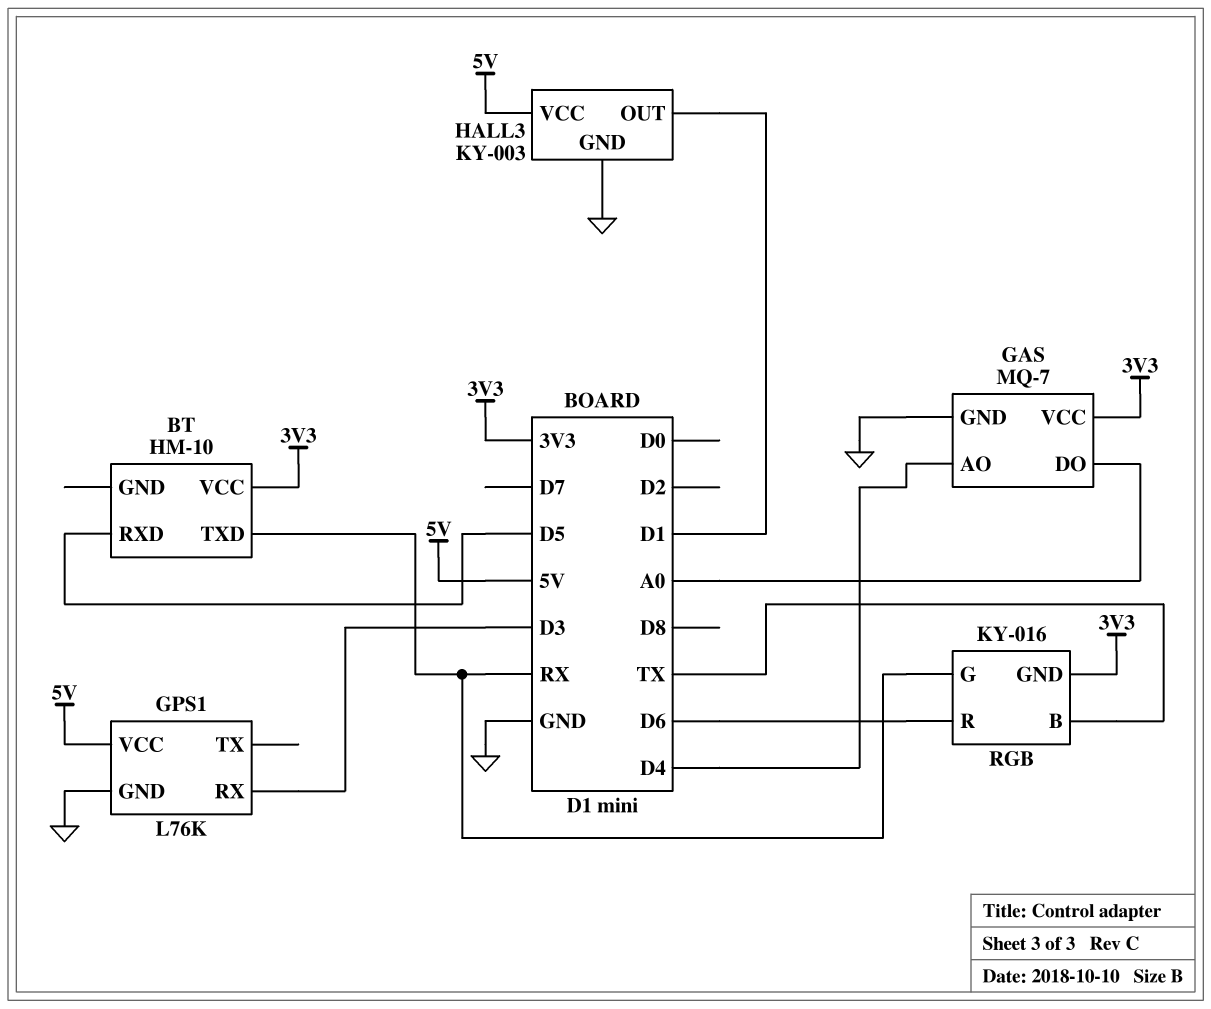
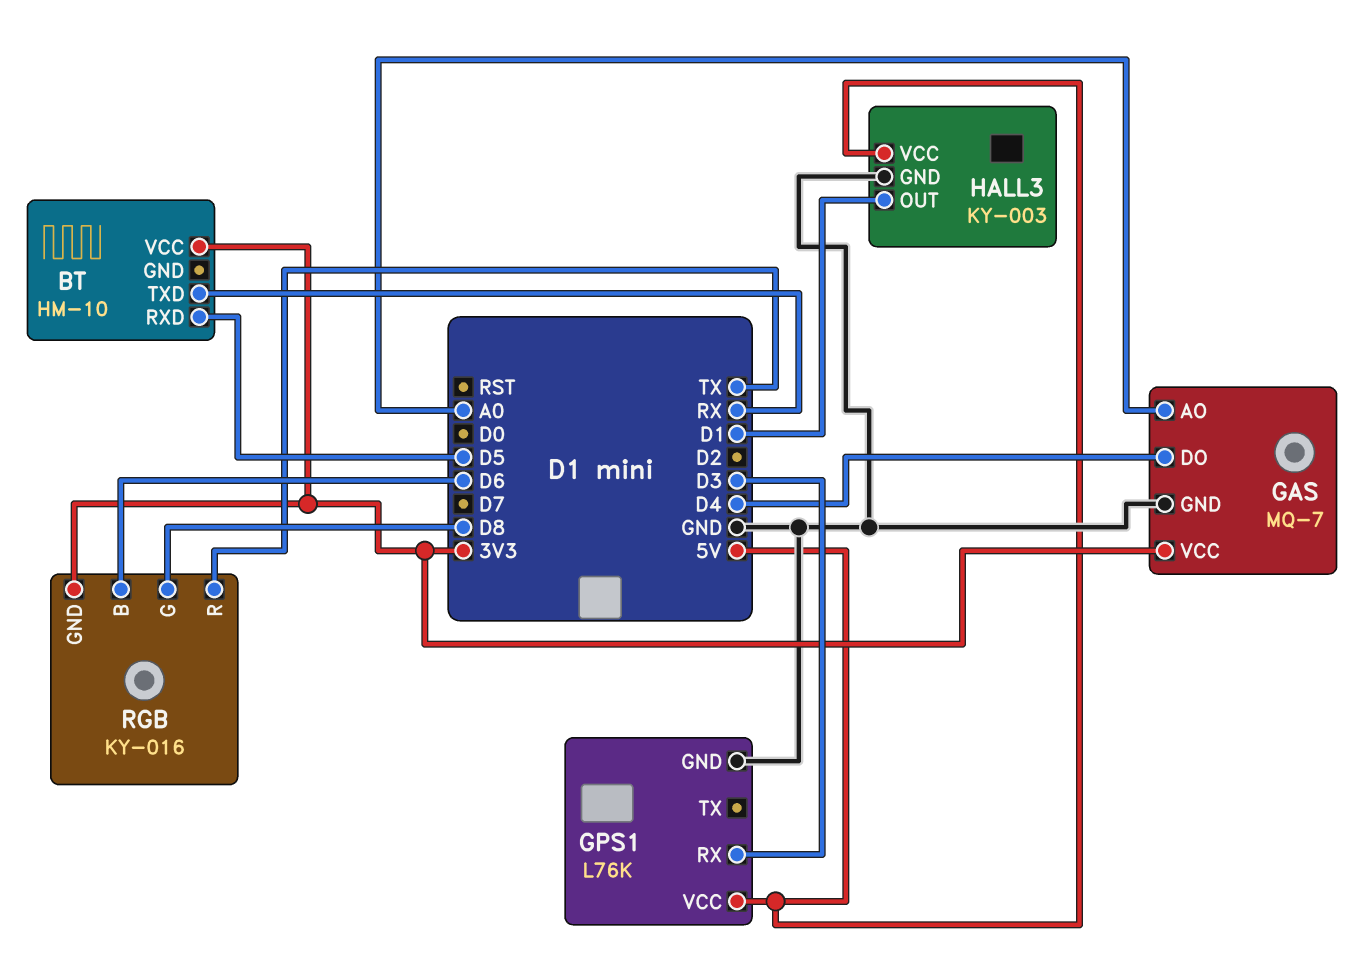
GAS pin AO: D4 -> A0
GAS pin DO: A0 -> D4
RGB pin B: TX -> D6
RGB pin G: RX -> D8
RGB pin R: D6 -> TX

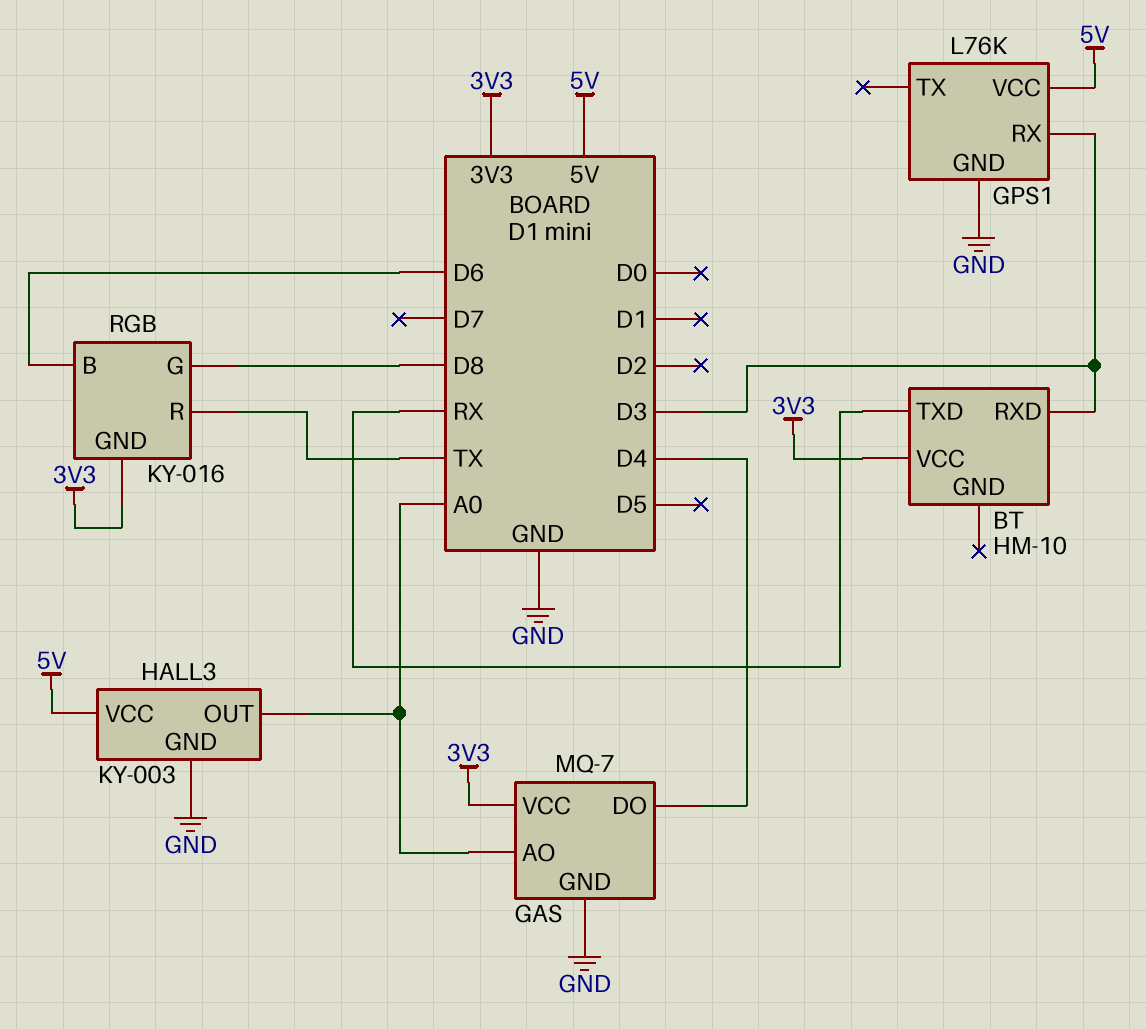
BT pin RXD: D5 -> D3
HALL3 pin OUT: D1 -> A0

